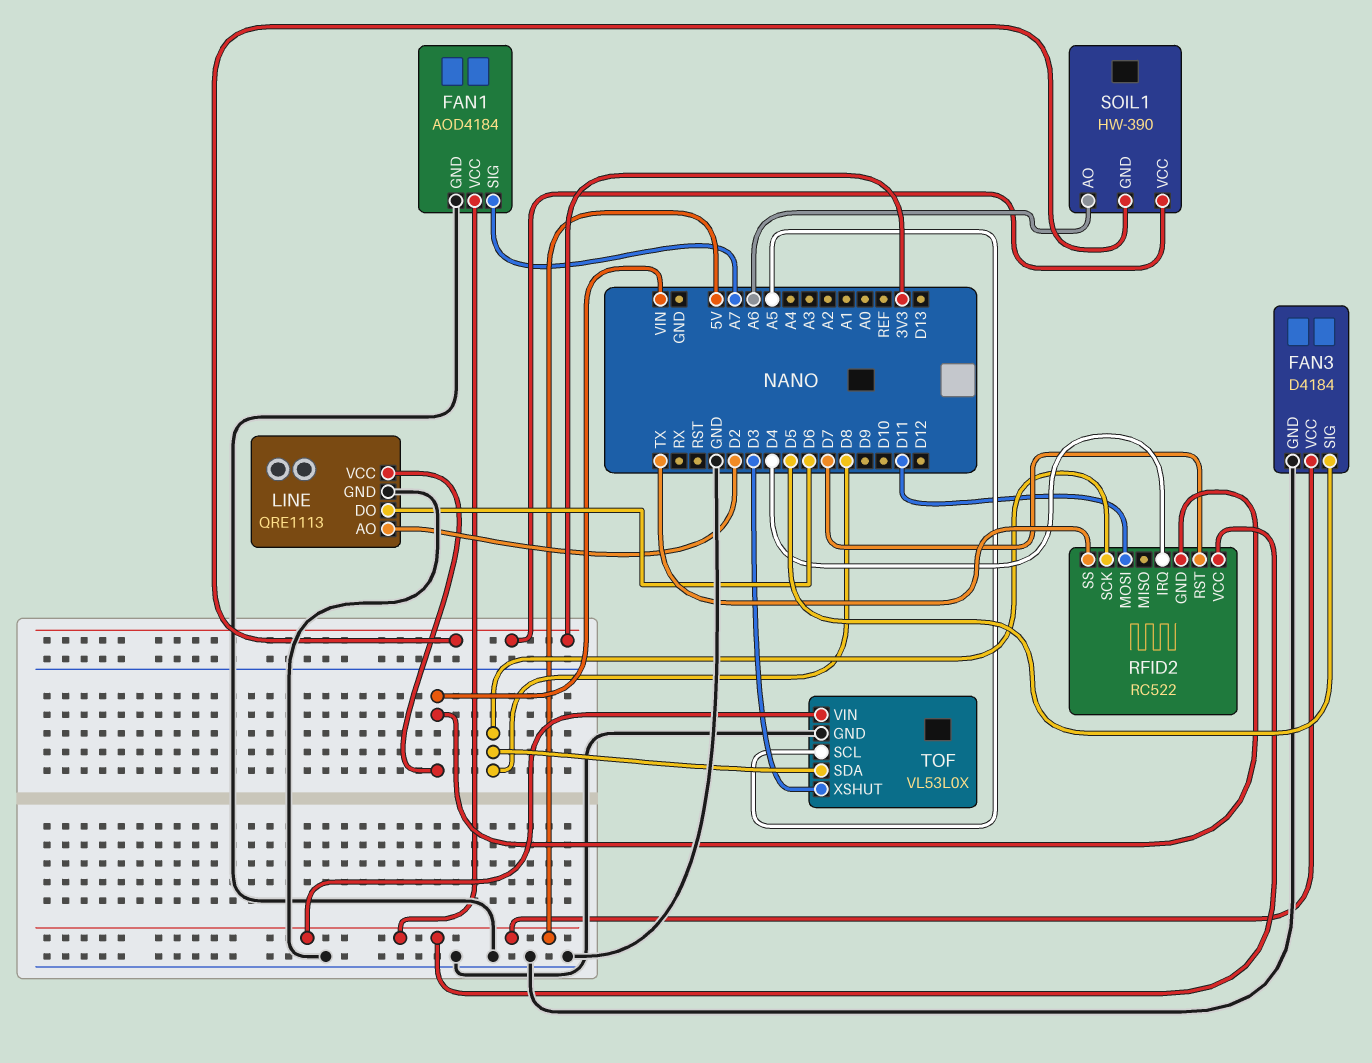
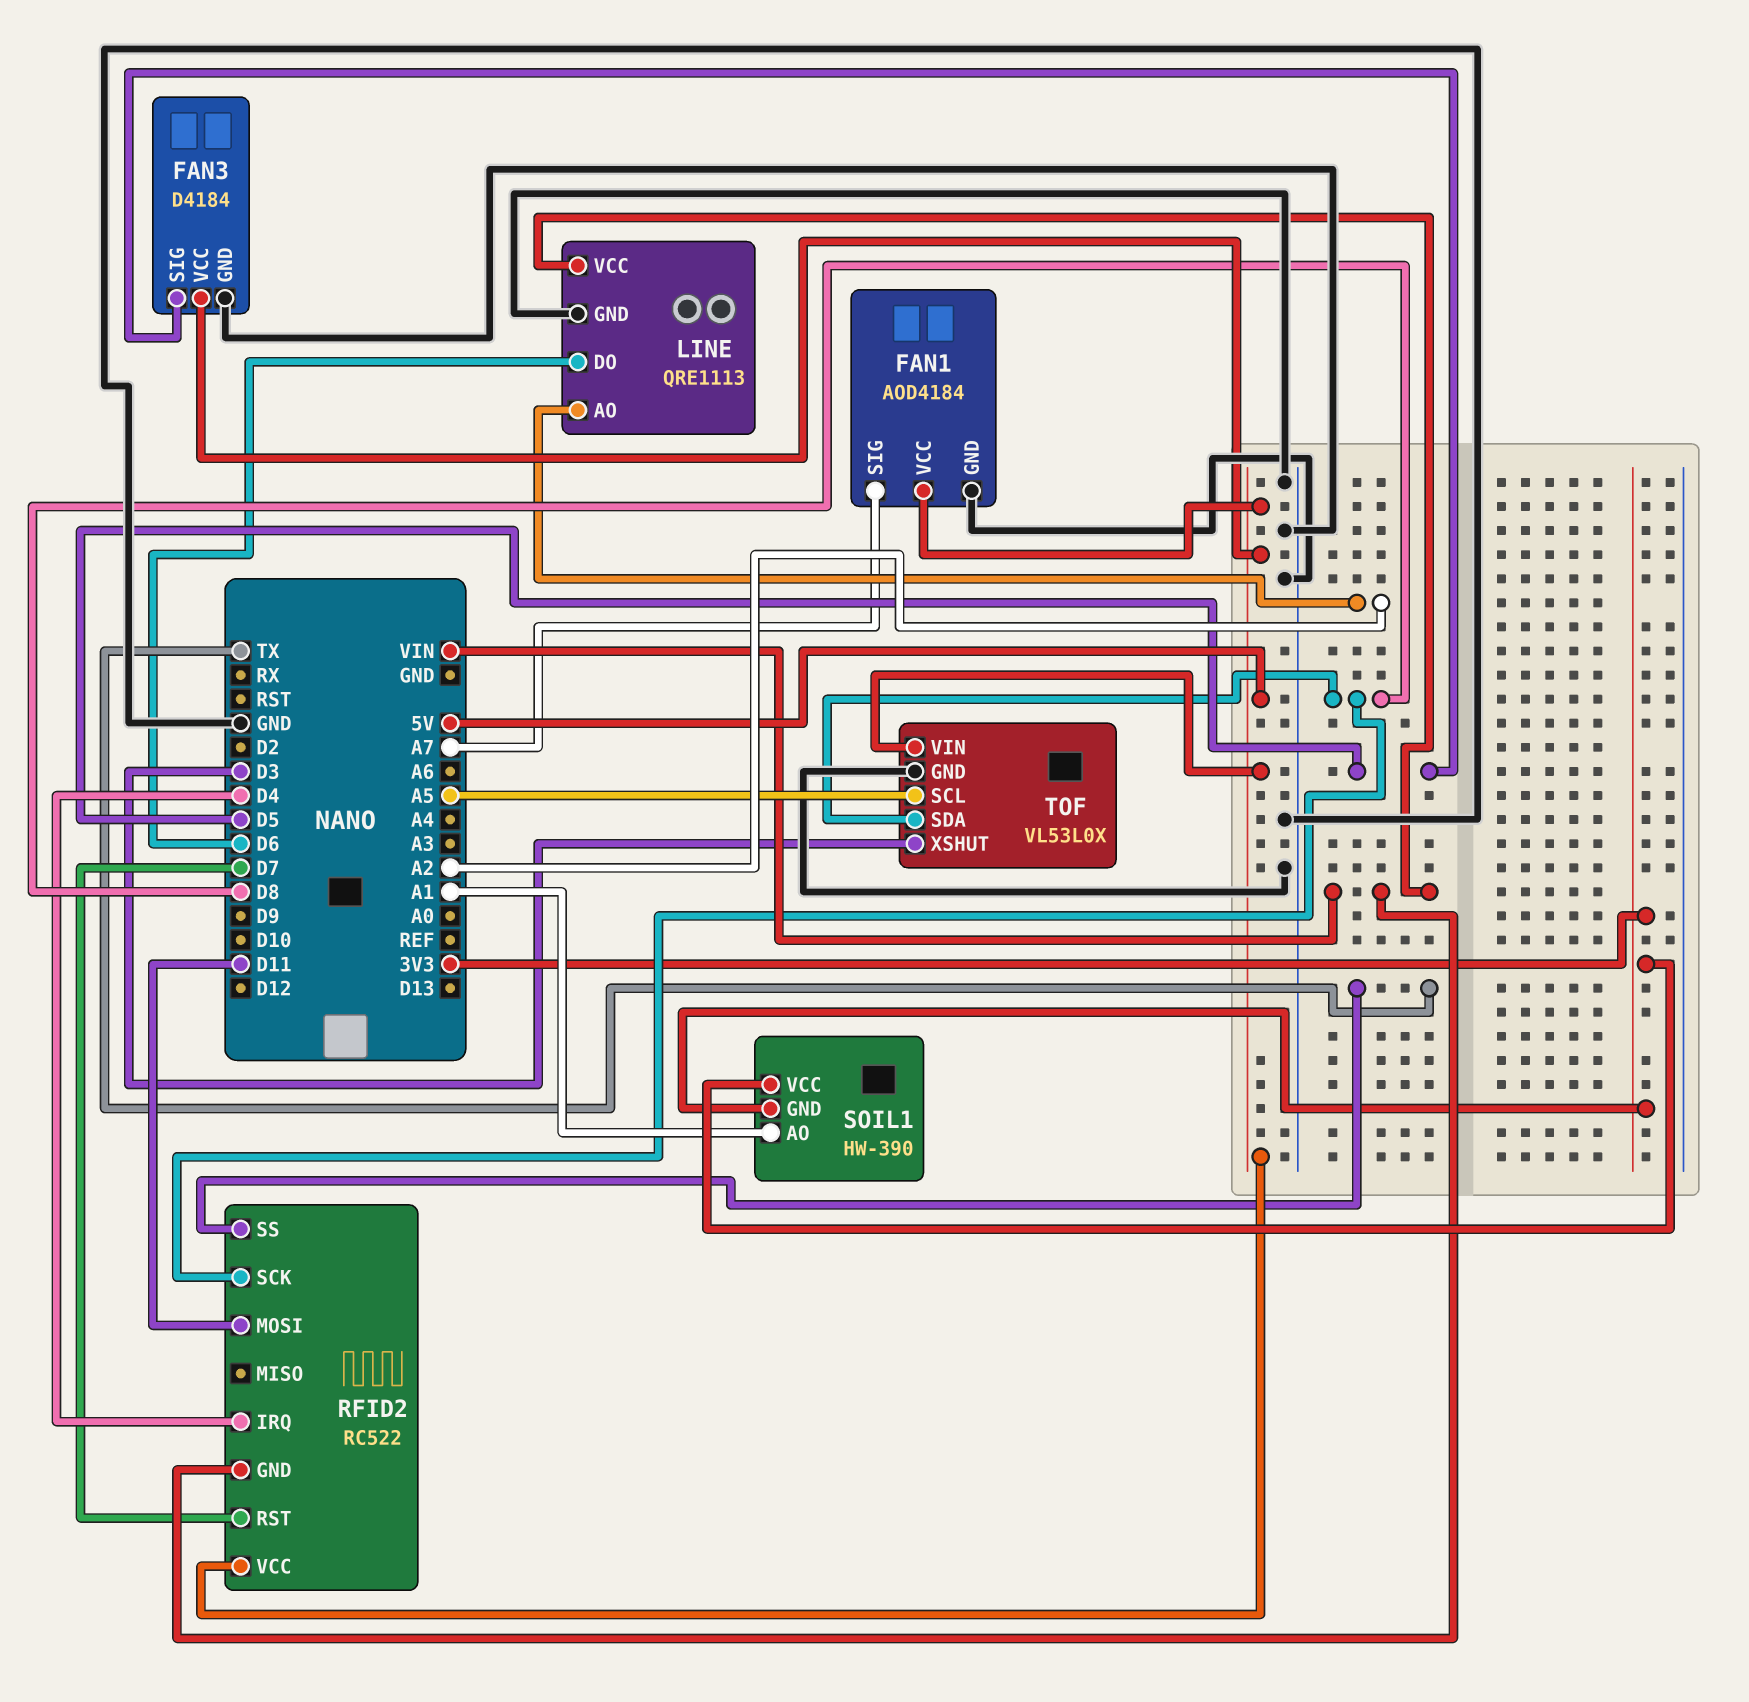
LINE pin AO: D2 -> A2
SOIL1 pin AO: A6 -> A1

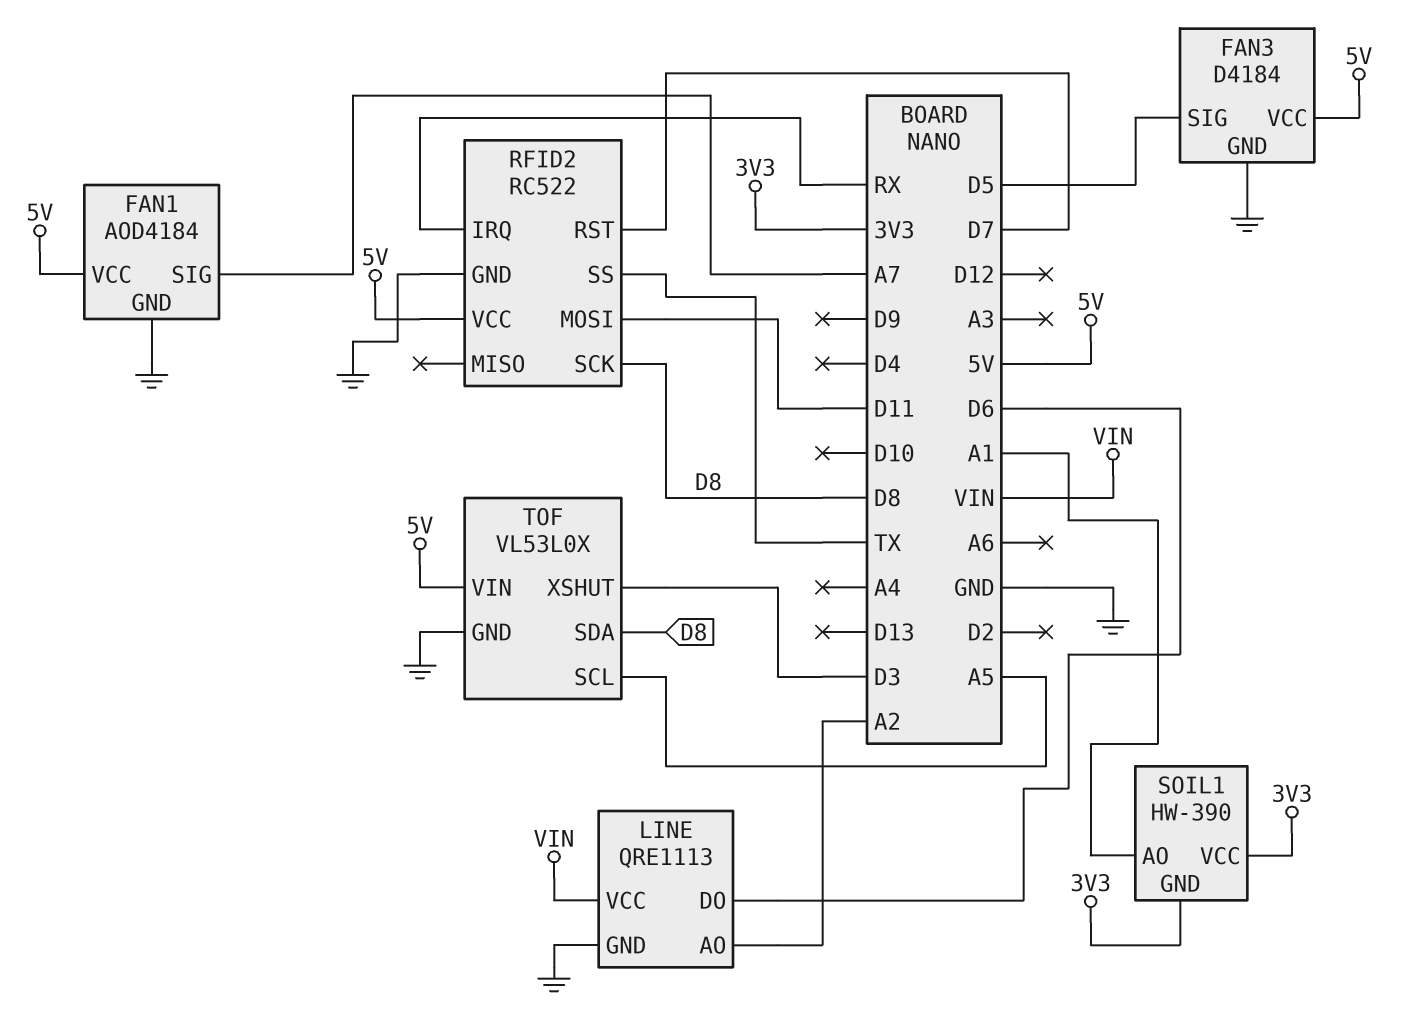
RFID2 pin GND: VIN -> GND
RFID2 pin IRQ: D4 -> RX

